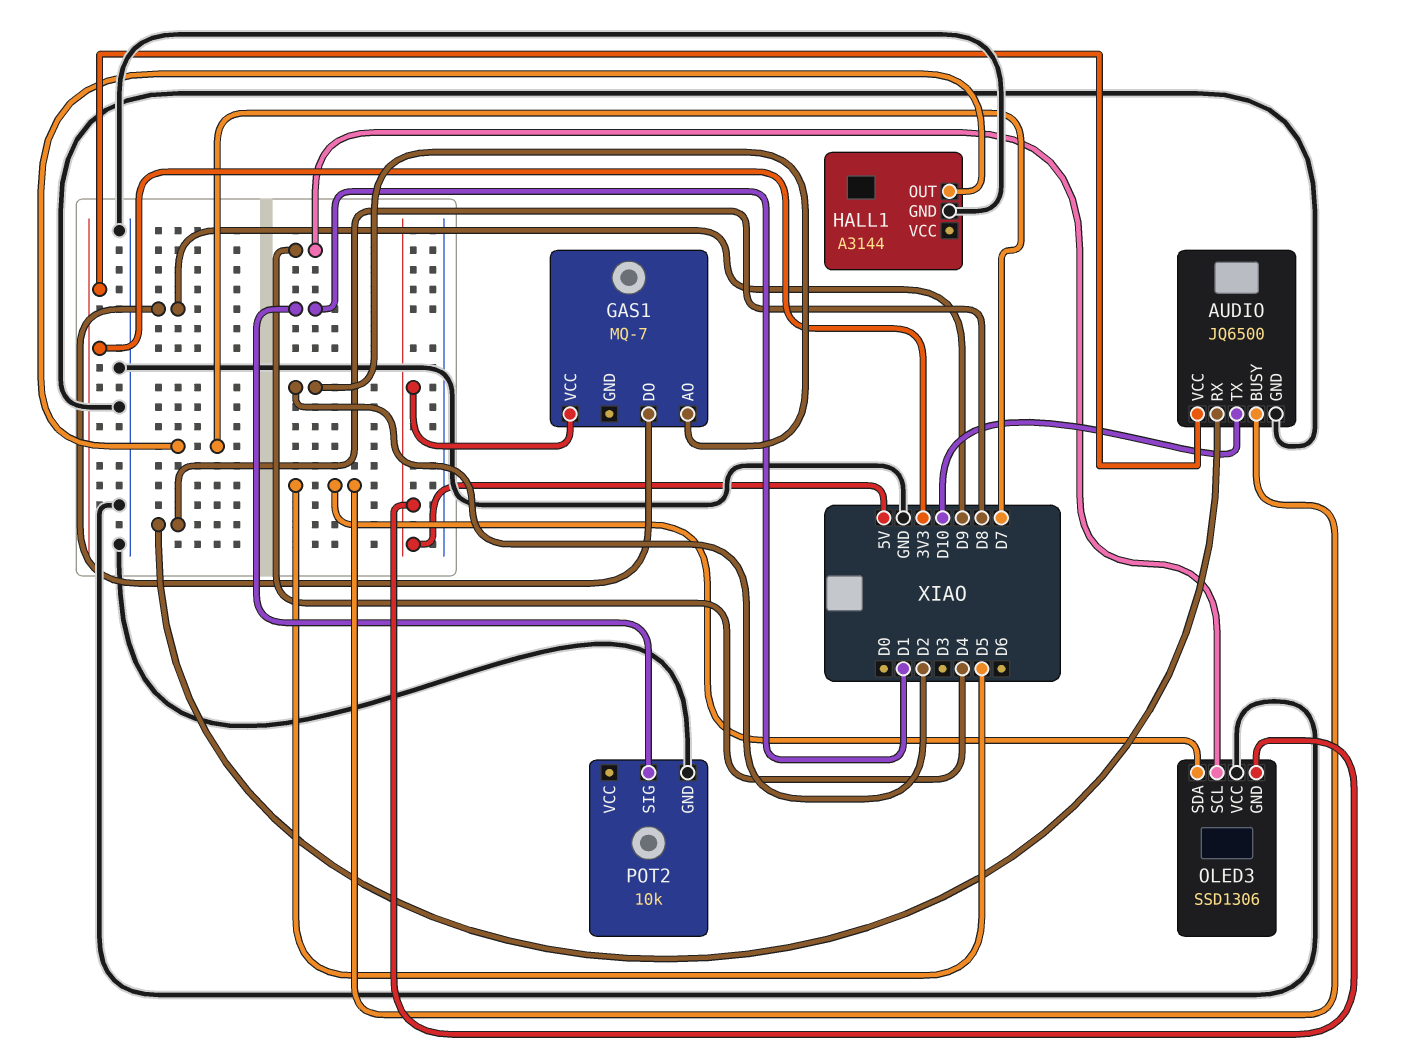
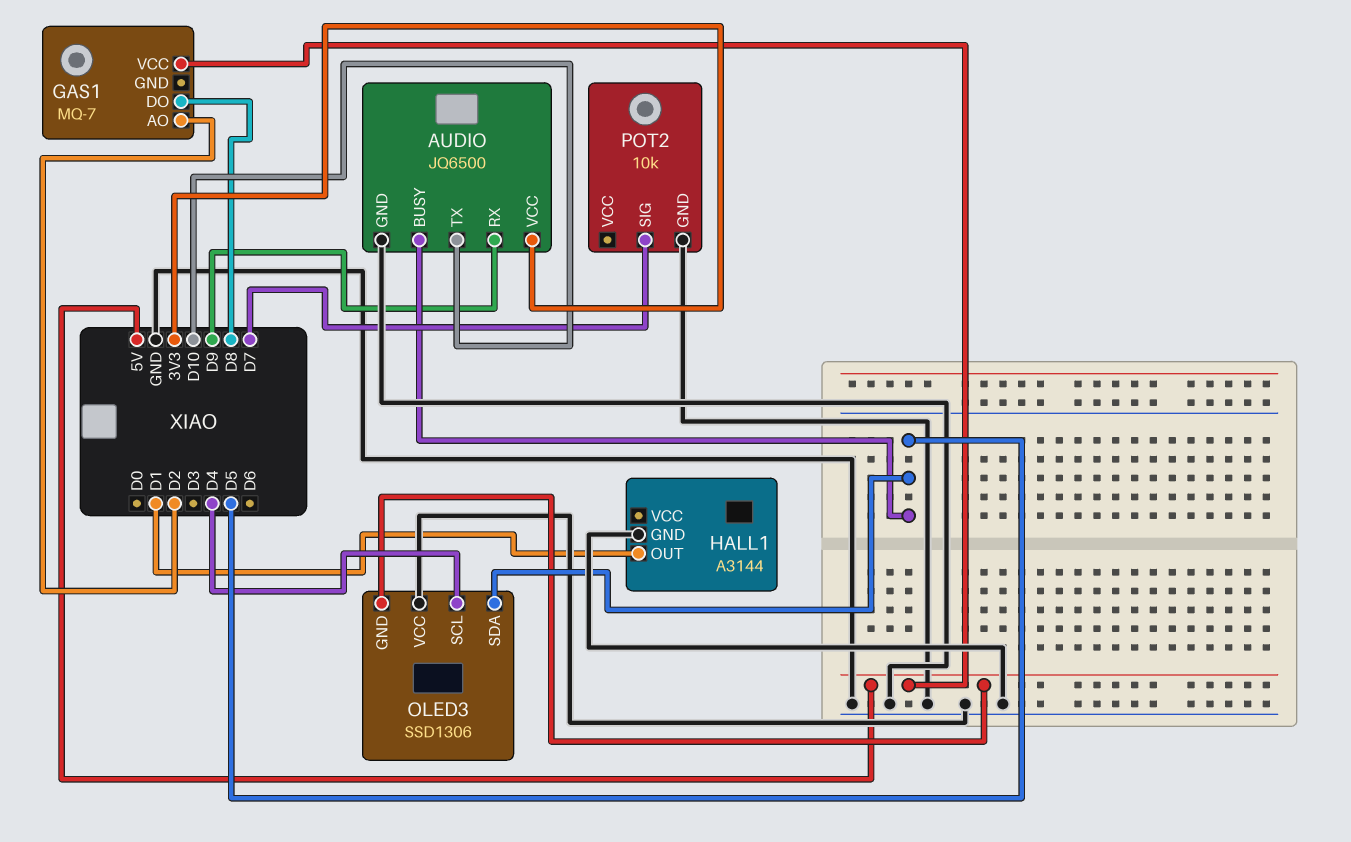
AUDIO pin RX: D8 -> D9
GAS1 pin DO: D9 -> D8
HALL1 pin OUT: D7 -> D1
POT2 pin SIG: D1 -> D7

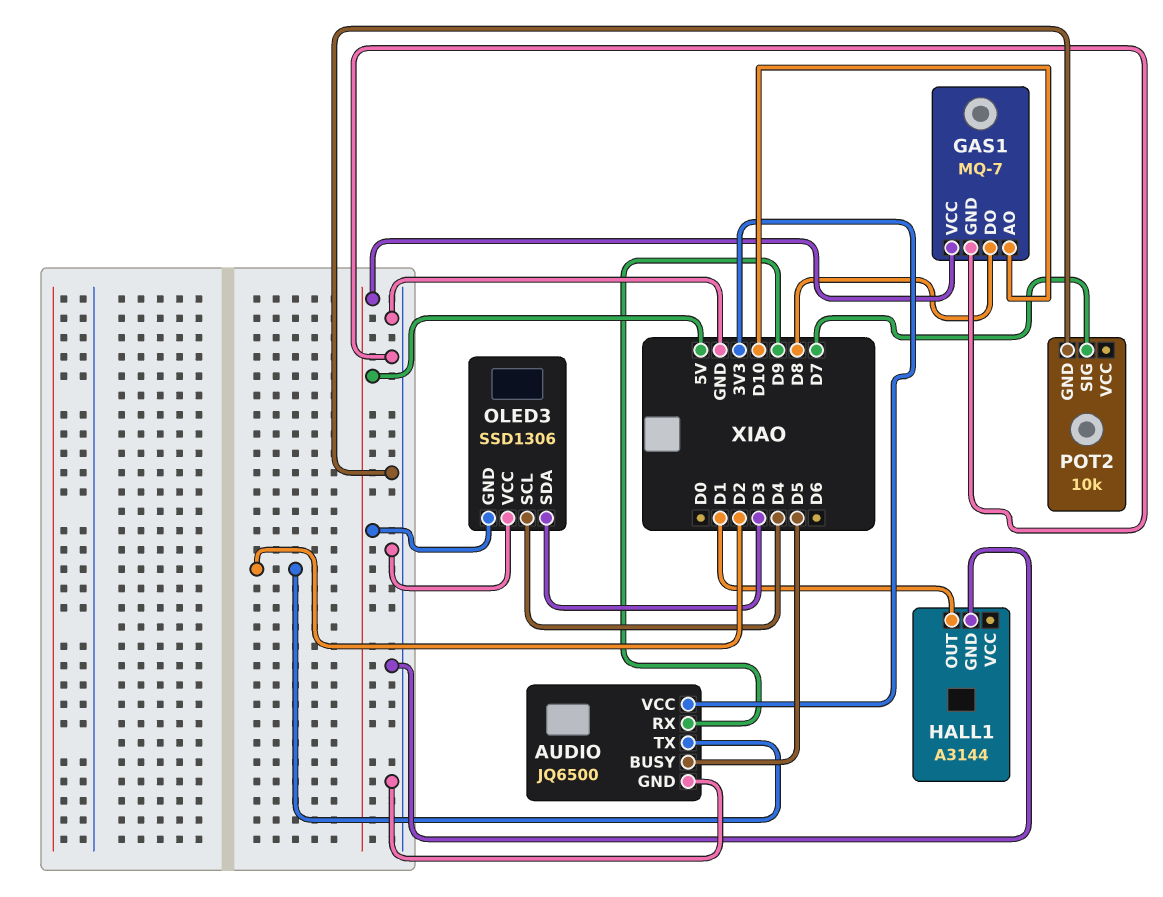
AUDIO pin TX: D10 -> D2
GAS1 pin AO: D2 -> D10
GAS1 pin GND: none -> GND
OLED3 pin SDA: D5 -> D3

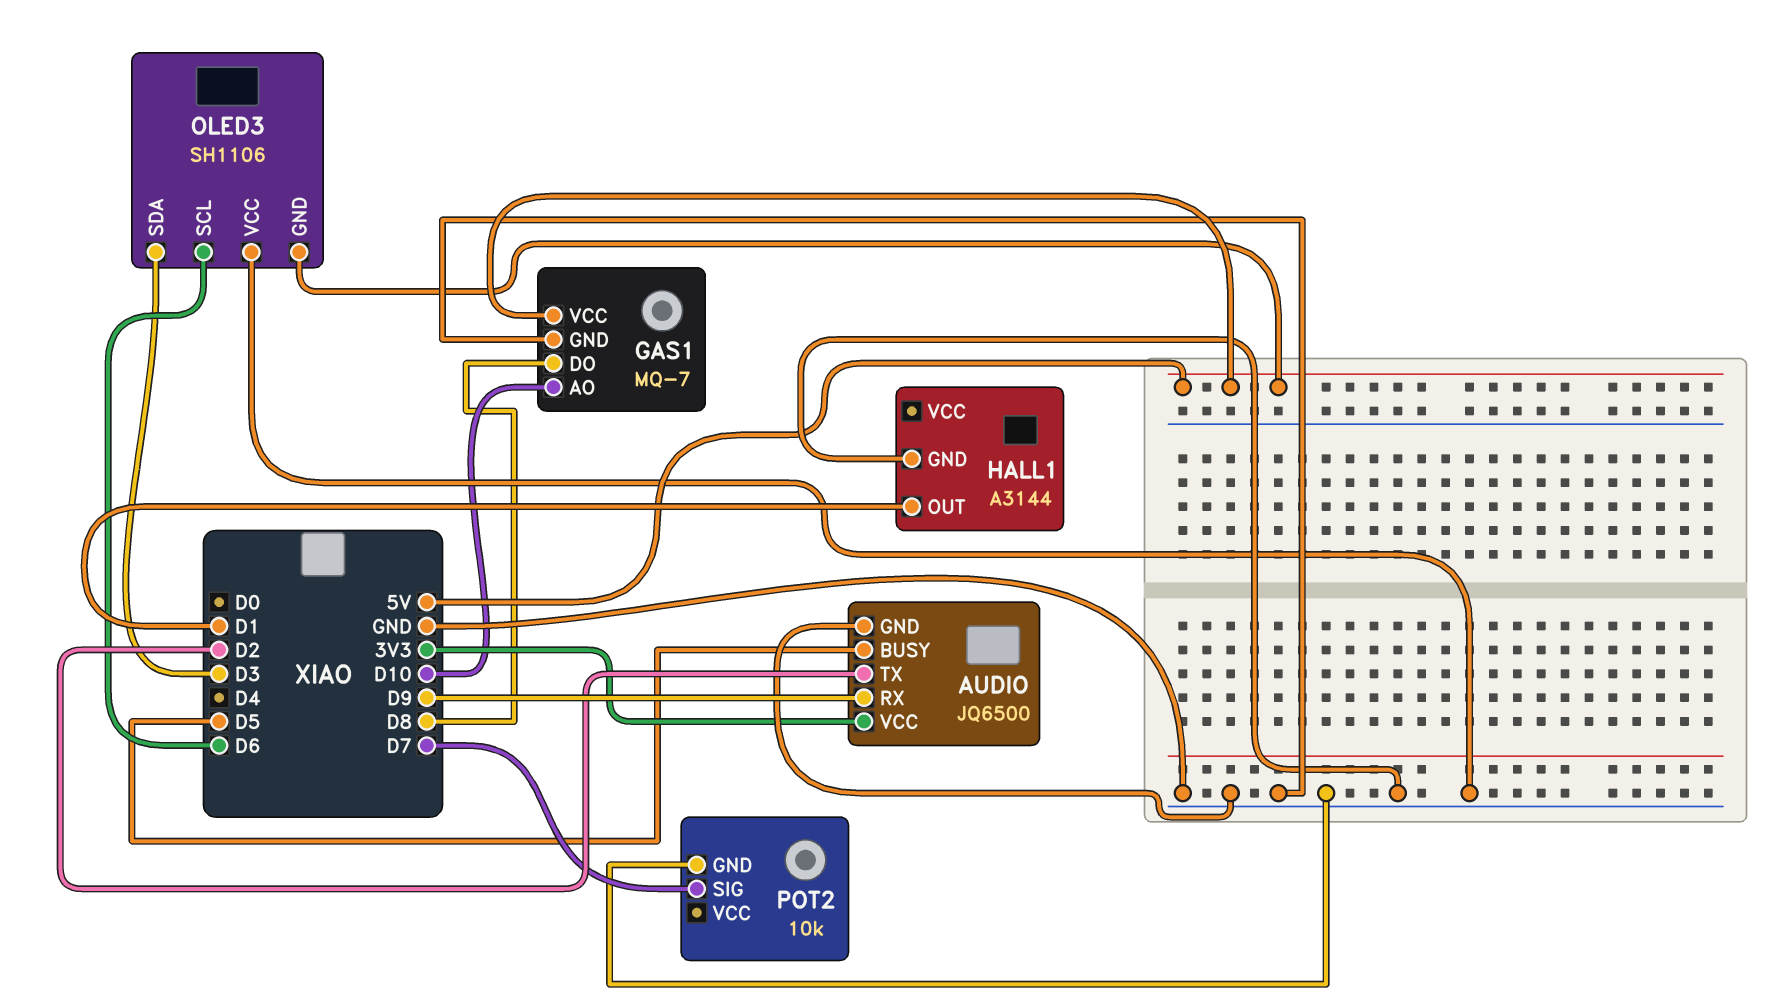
OLED3: SSD1306 -> SH1106
OLED3 pin SCL: D4 -> D6

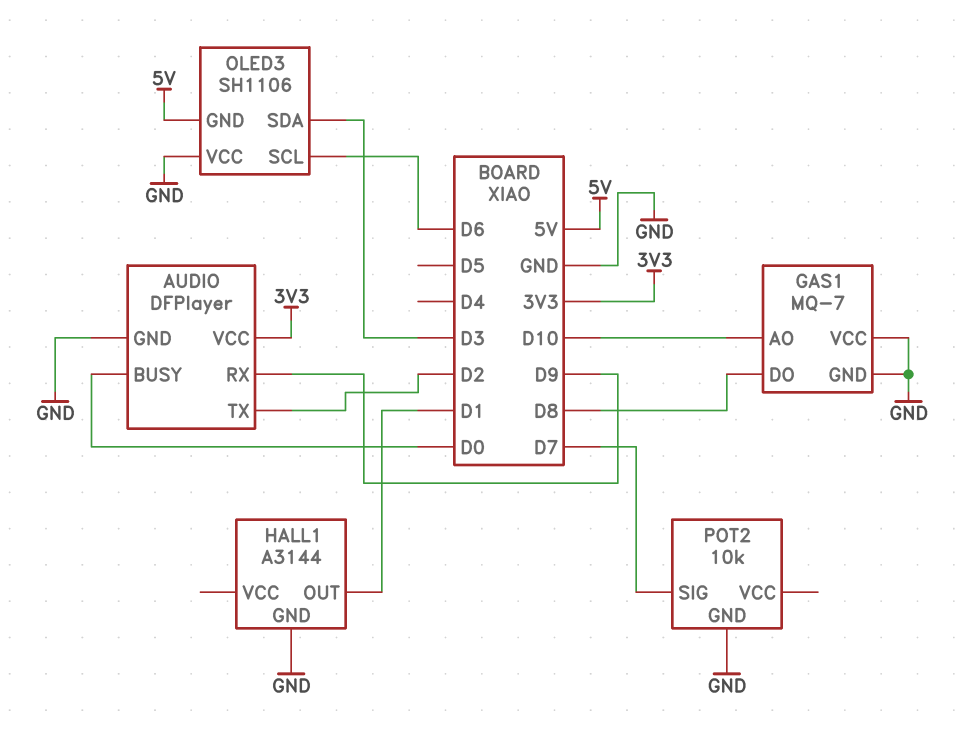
AUDIO: JQ6500 -> DFPlayer
AUDIO pin BUSY: D5 -> D0
GAS1 pin VCC: 5V -> GND

